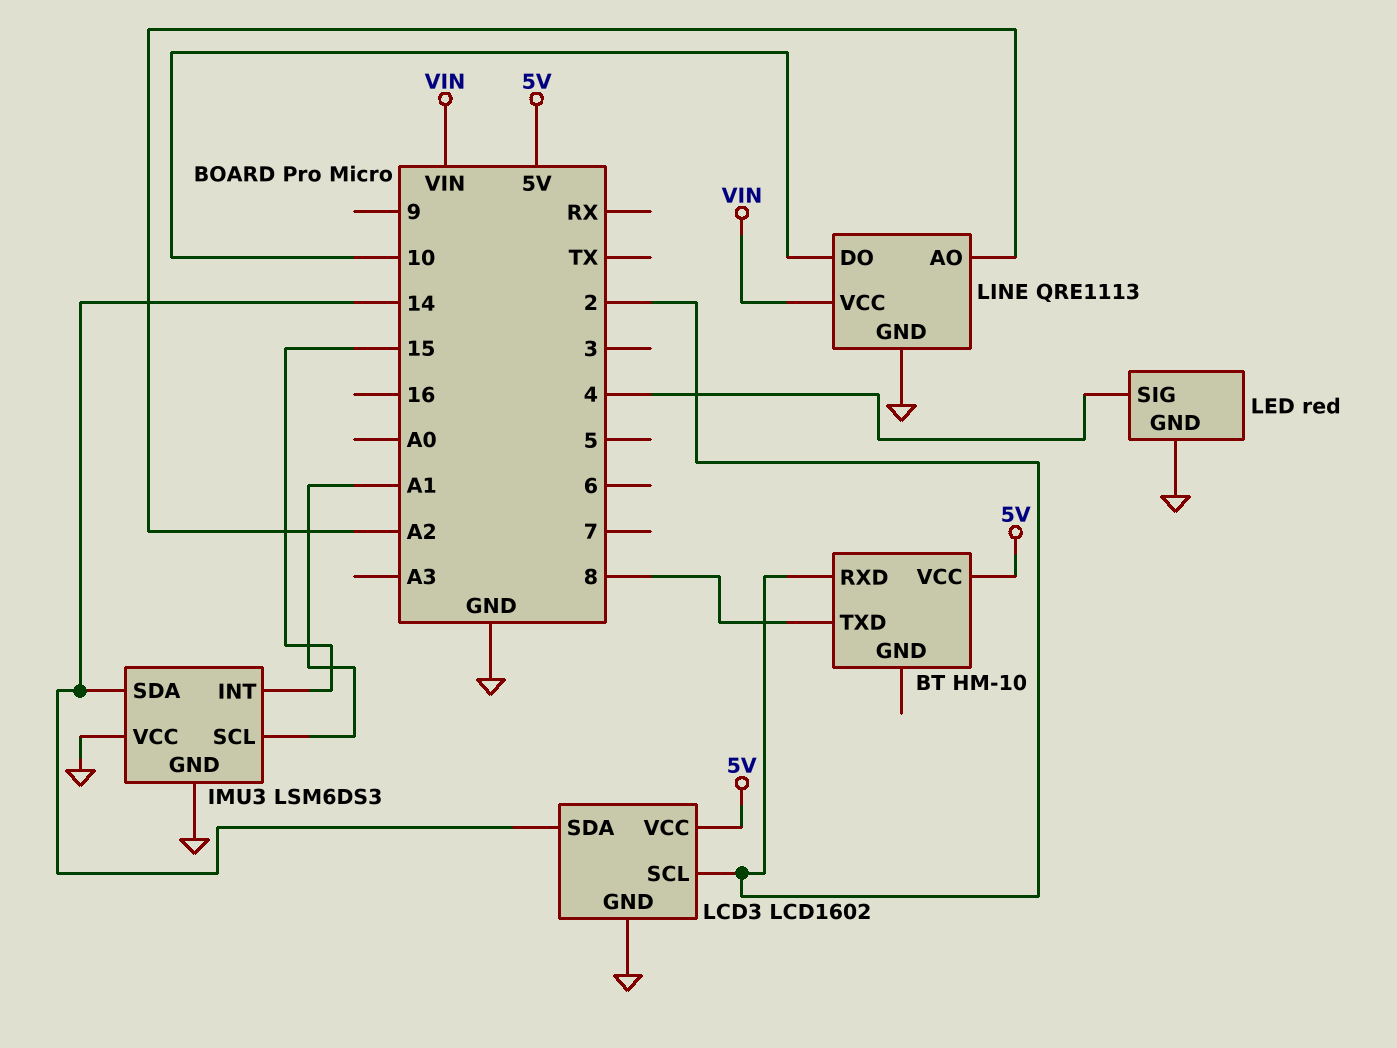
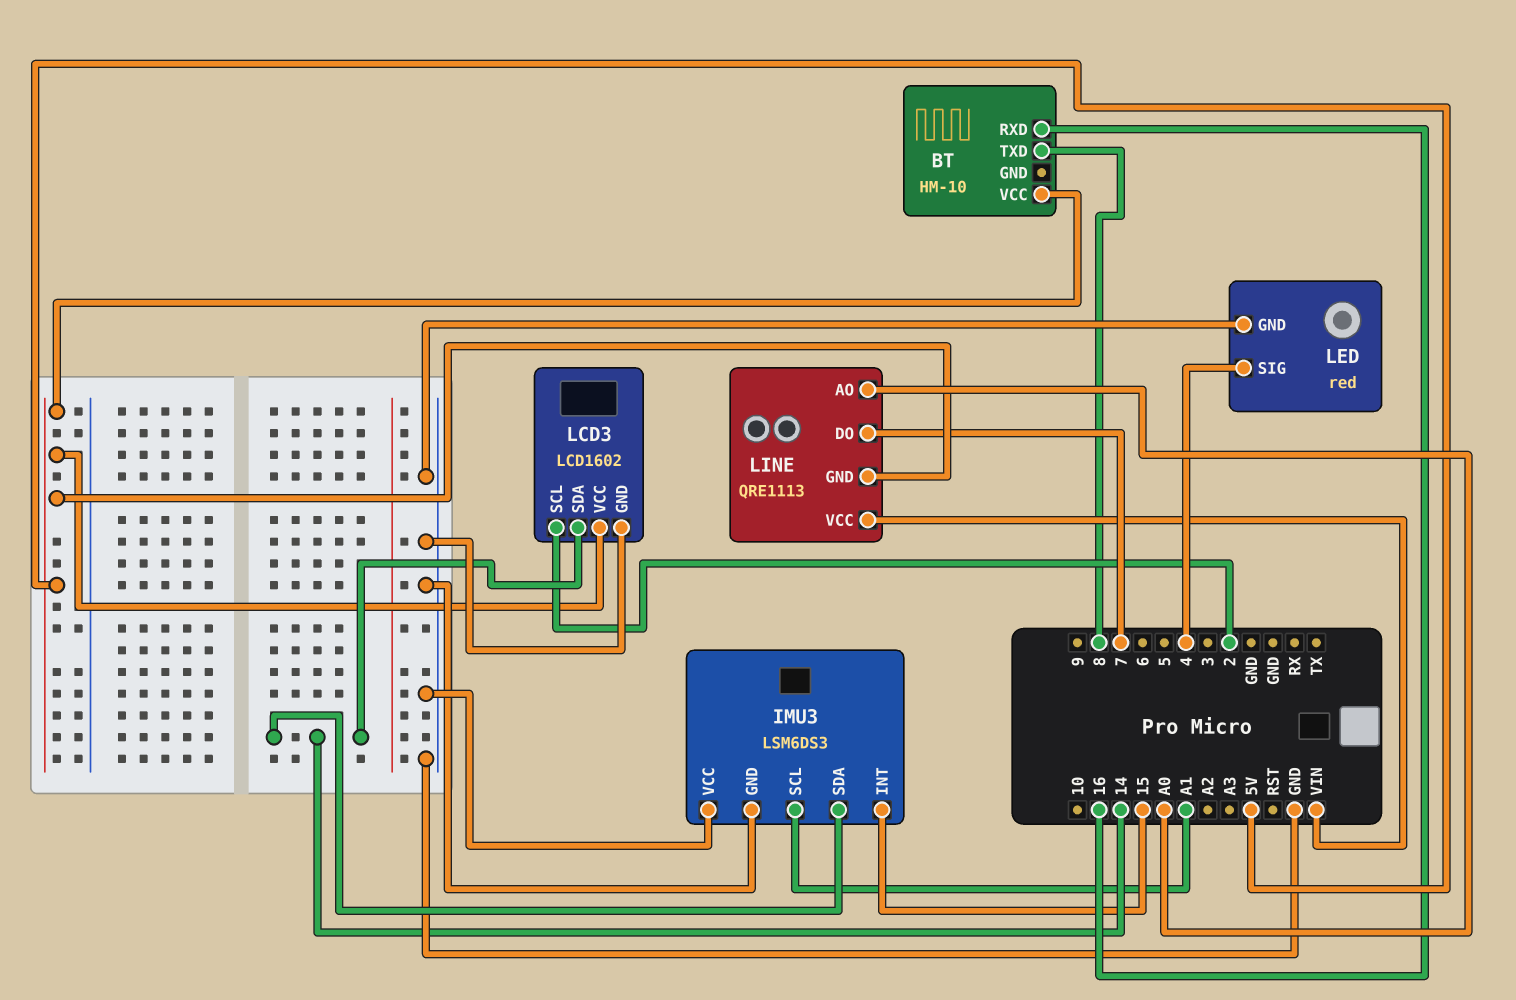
BT pin RXD: 2 -> 16
LINE pin AO: A2 -> A0
LINE pin DO: 10 -> 7
LINE pin GND: GND -> 5V

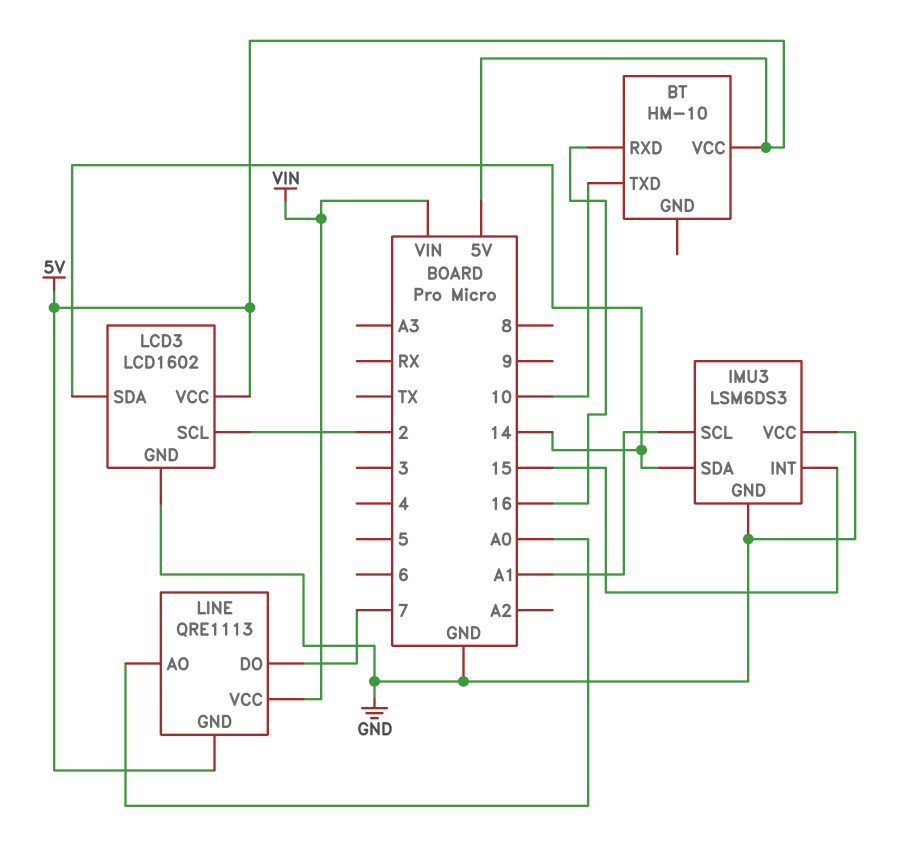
BT pin TXD: 8 -> 10
LED: red -> none
LED pin GND: GND -> none
LED pin SIG: 4 -> none

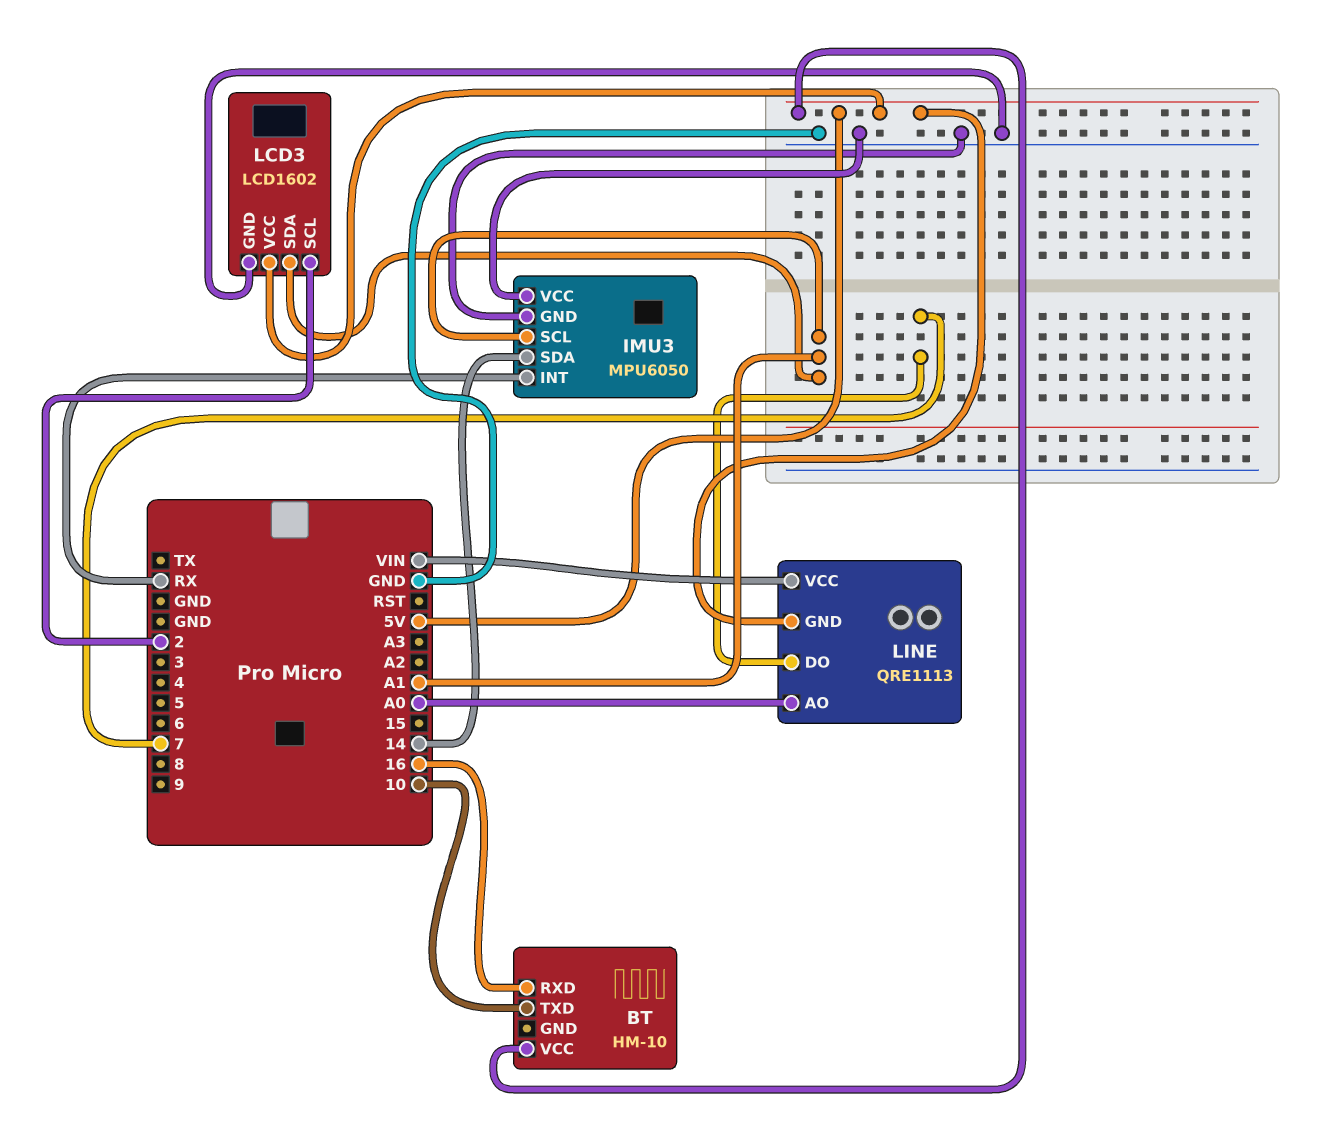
IMU3: LSM6DS3 -> MPU6050
IMU3 pin INT: 15 -> RX
LCD3 pin SDA: 14 -> A1

